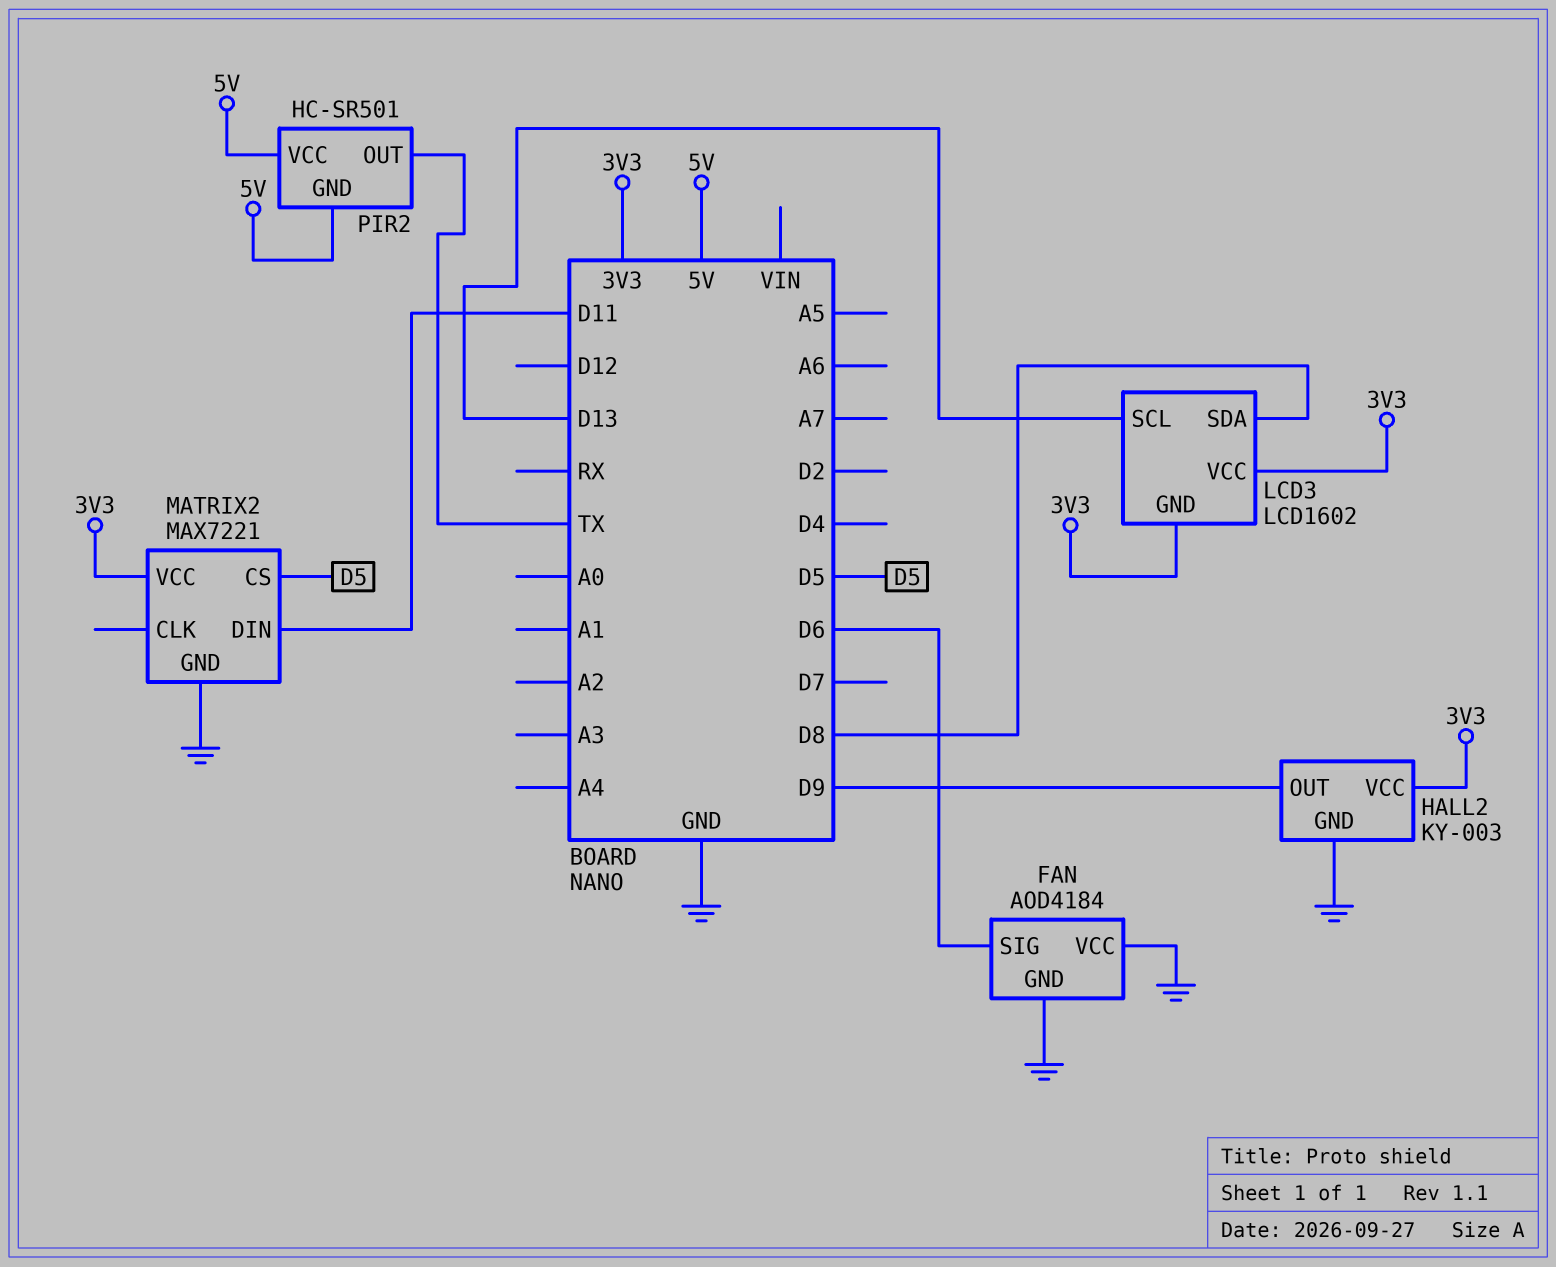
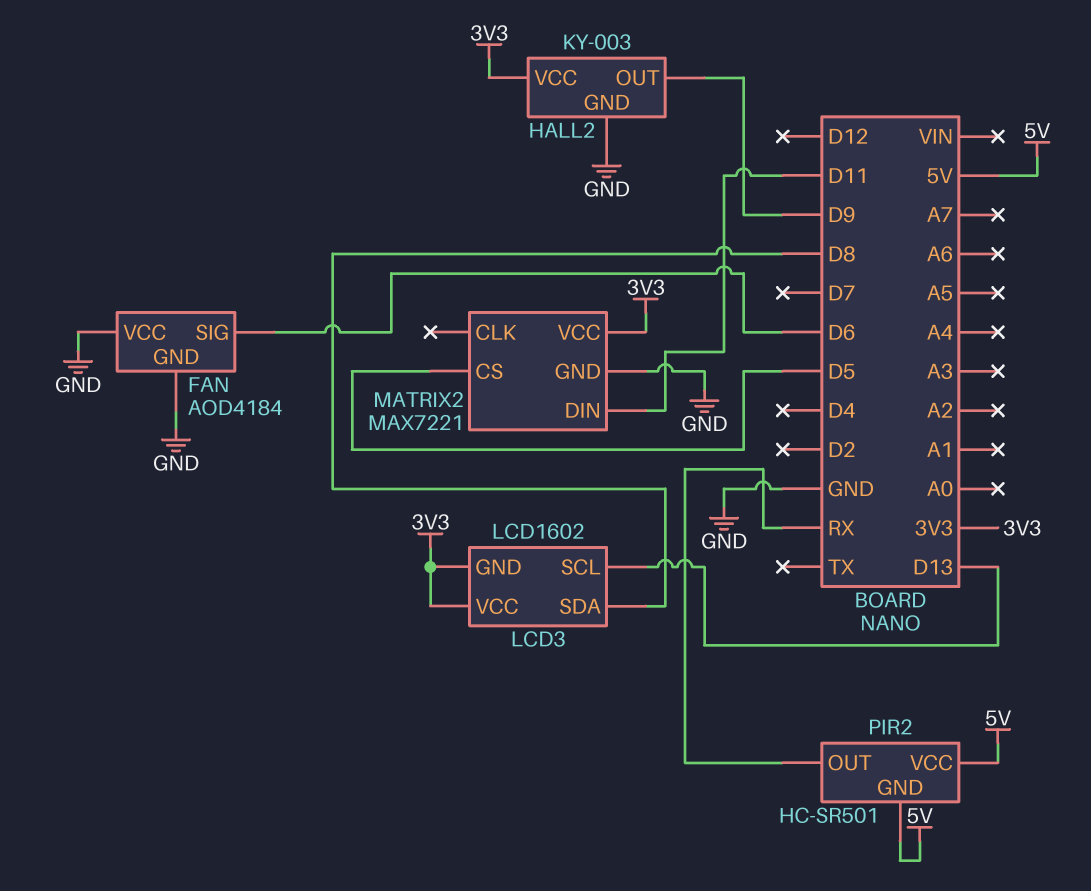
PIR2 pin OUT: TX -> RX

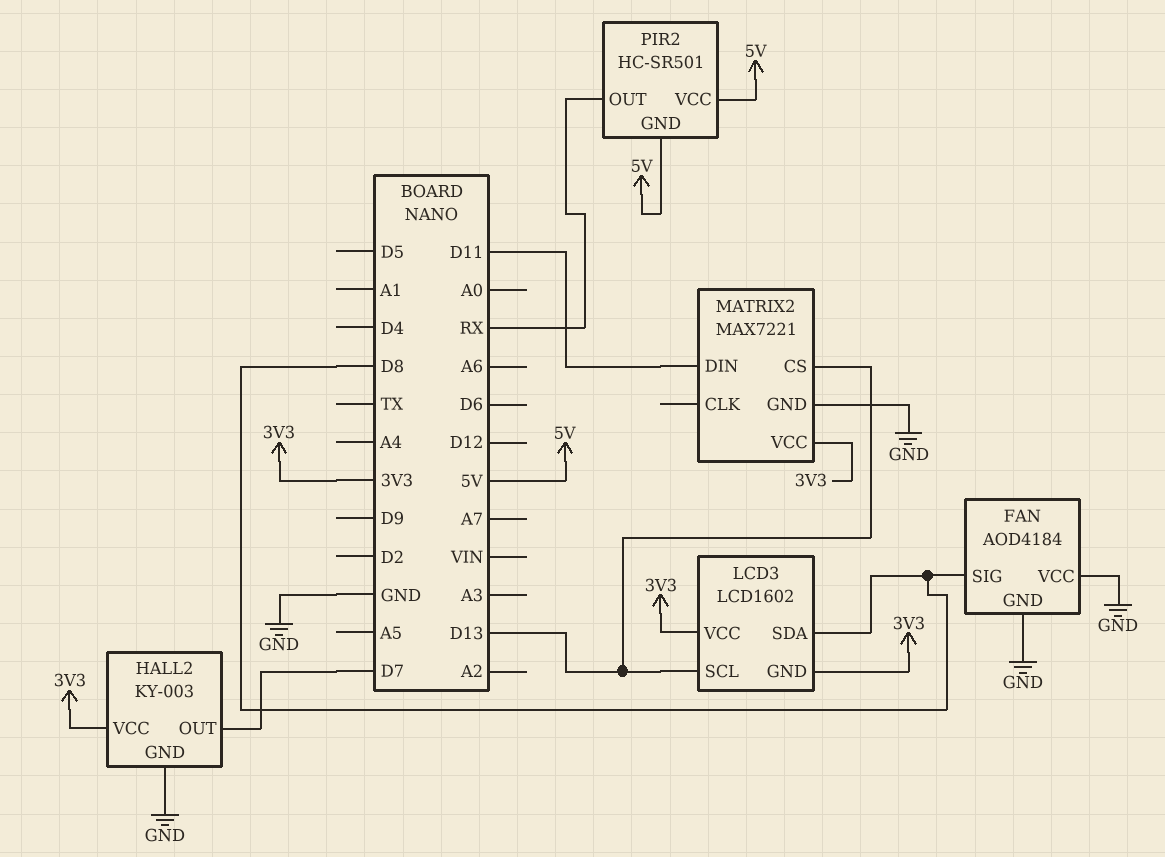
FAN pin SIG: D6 -> D8
HALL2 pin OUT: D9 -> D7
MATRIX2 pin CS: D5 -> D13

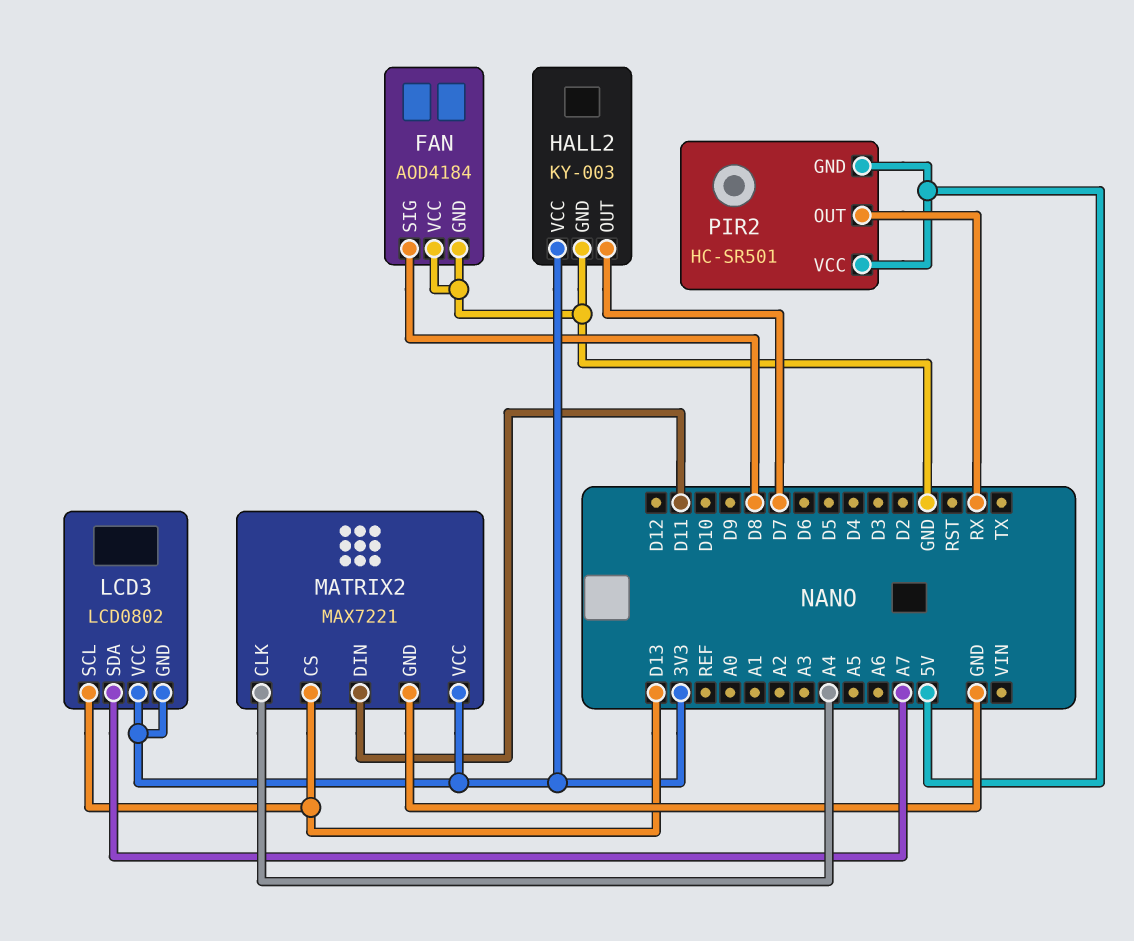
LCD3: LCD1602 -> LCD0802
LCD3 pin SDA: D8 -> A7
MATRIX2 pin CLK: none -> A4

